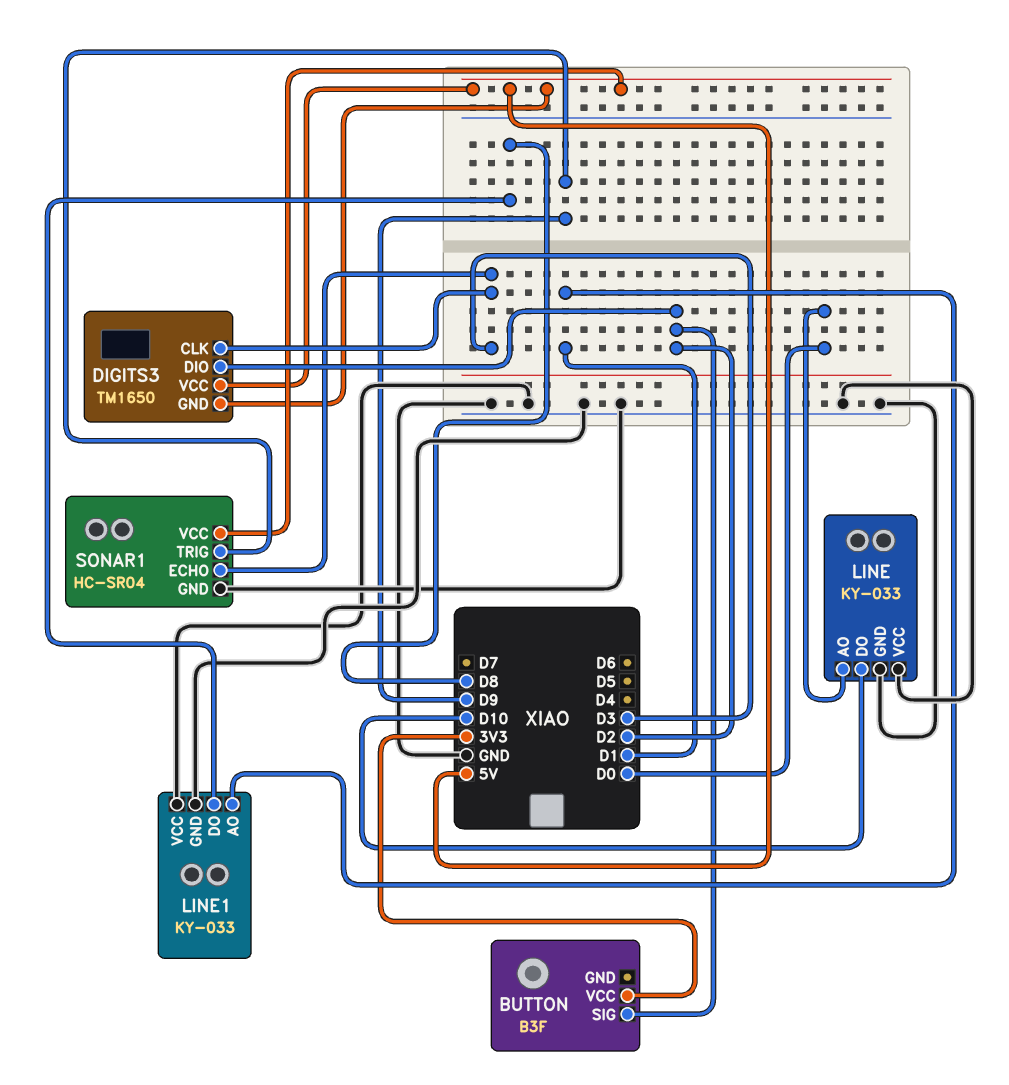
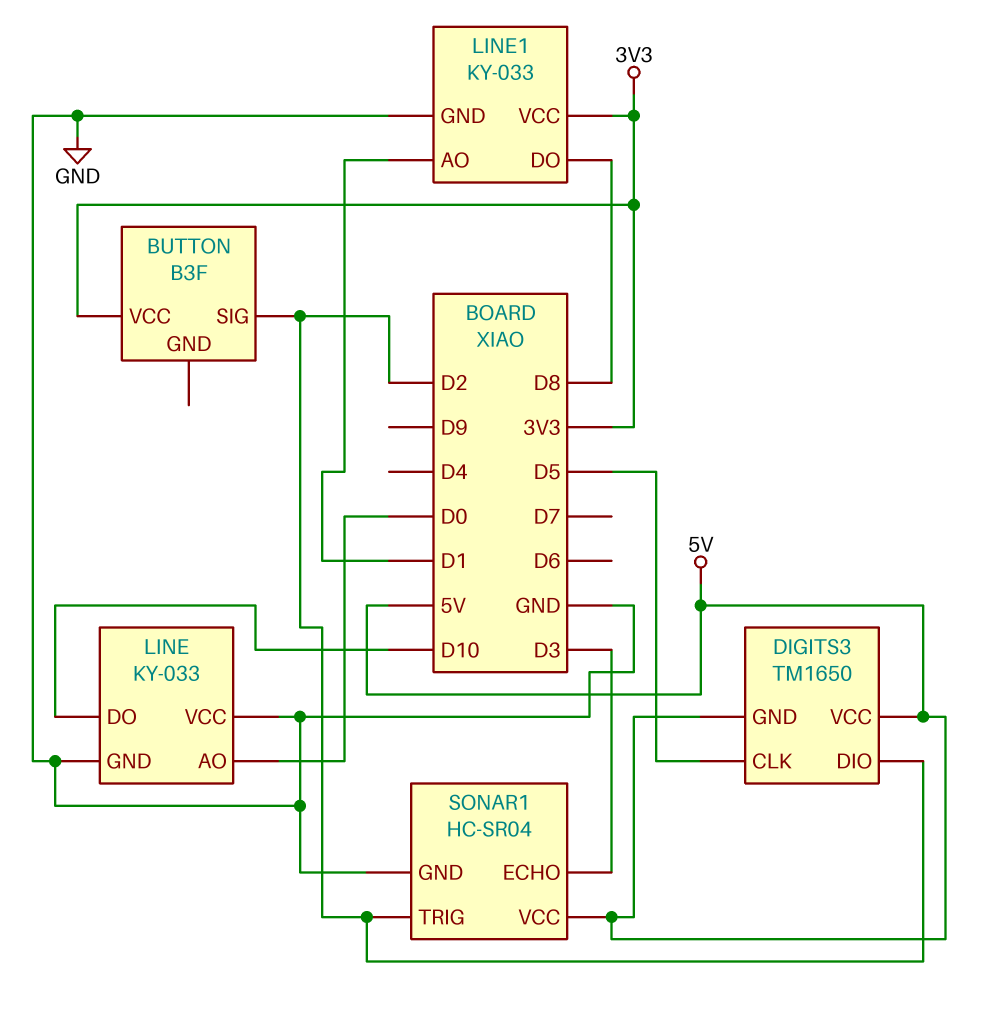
DIGITS3 pin CLK: D3 -> D5
LINE1 pin VCC: GND -> 3V3
SONAR1 pin TRIG: D9 -> D2

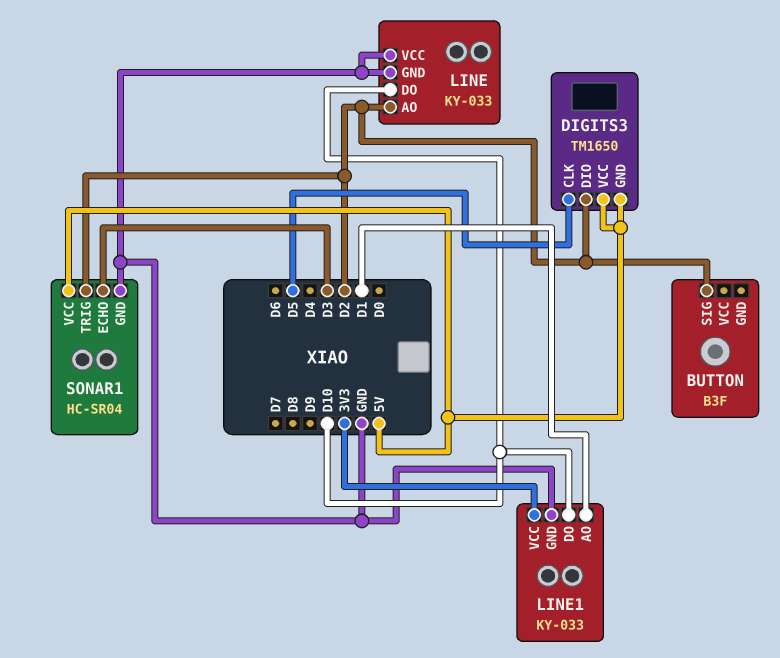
BUTTON pin VCC: 3V3 -> none
LINE pin AO: D0 -> D2
LINE1 pin DO: D8 -> D10

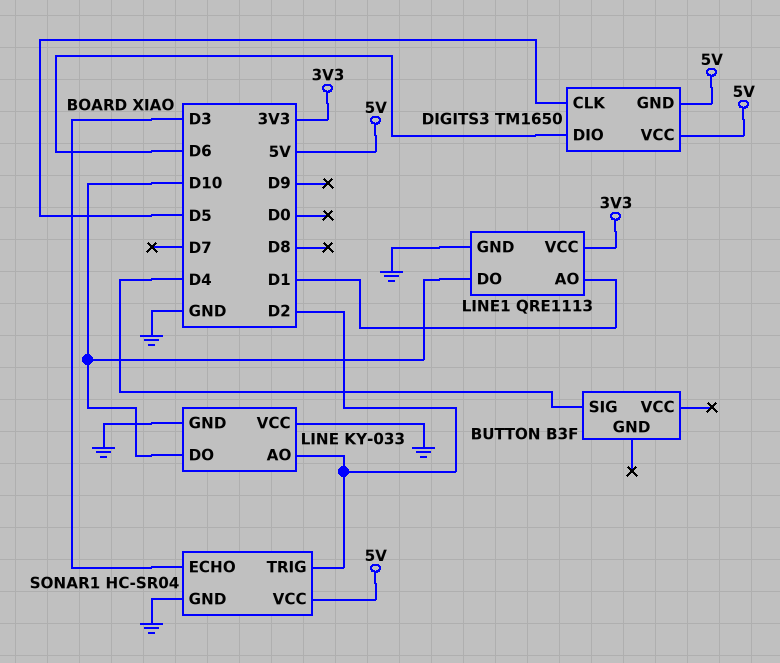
BUTTON pin SIG: D2 -> D4
DIGITS3 pin DIO: D2 -> D6
LINE1: KY-033 -> QRE1113

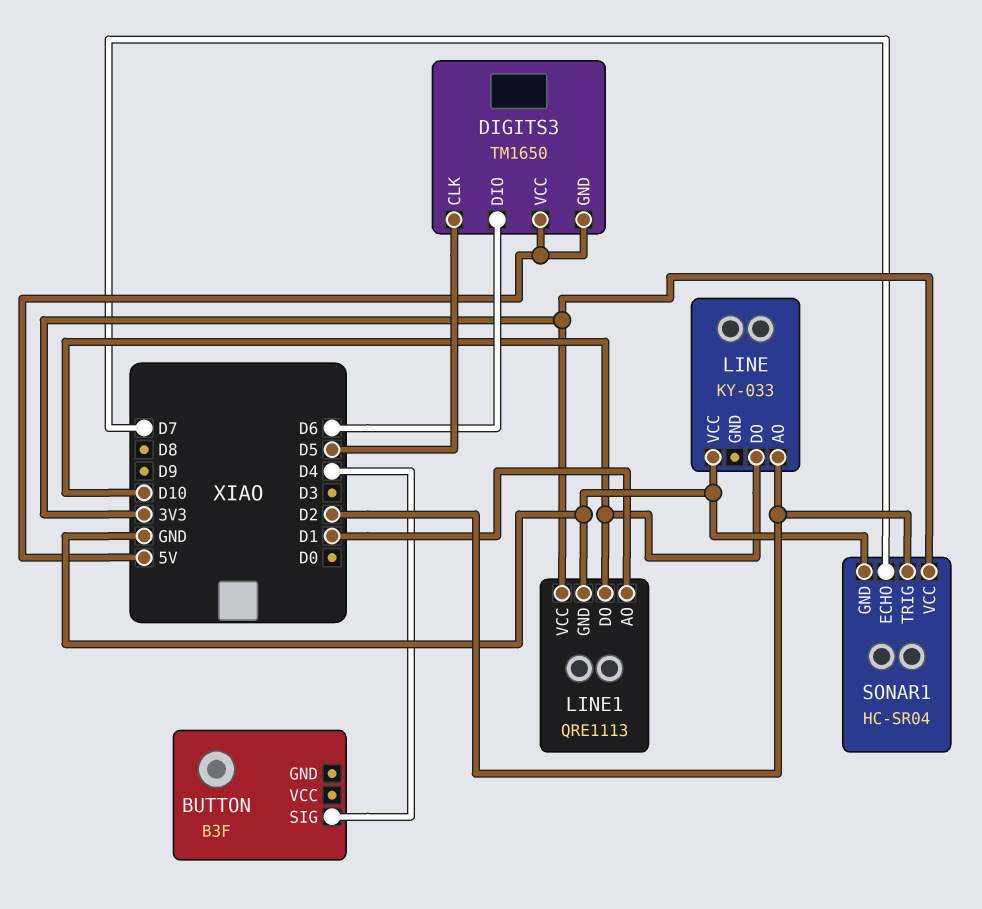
LINE pin GND: GND -> none
SONAR1 pin ECHO: D3 -> D7
SONAR1 pin VCC: 5V -> 3V3

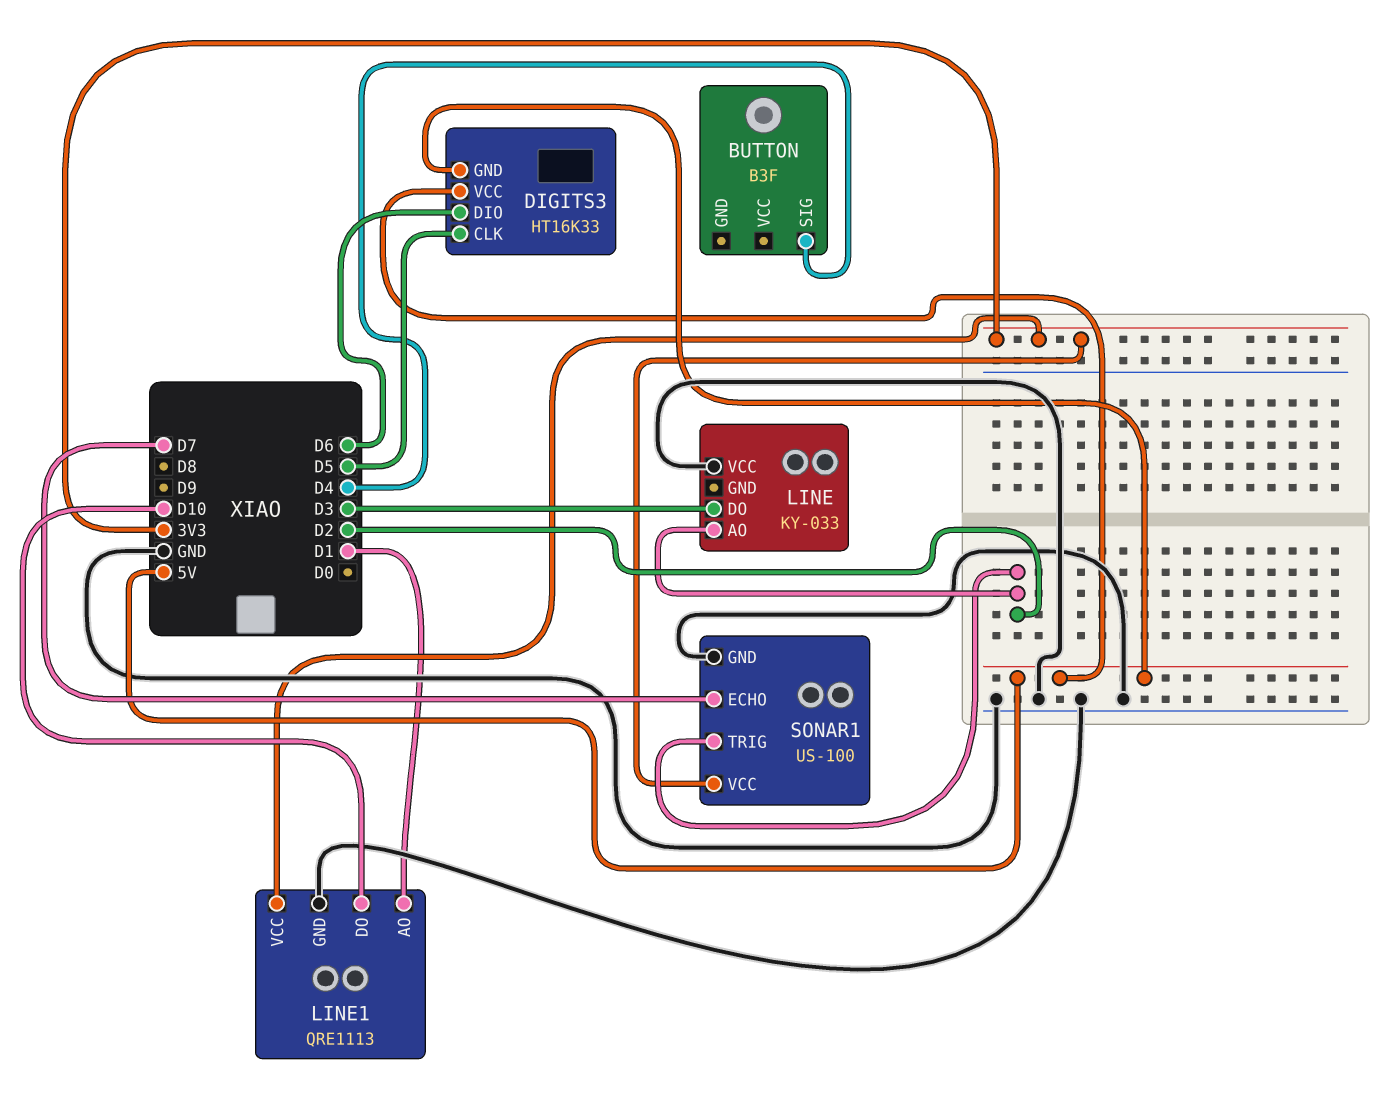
DIGITS3: TM1650 -> HT16K33
LINE pin DO: D10 -> D3
SONAR1: HC-SR04 -> US-100

